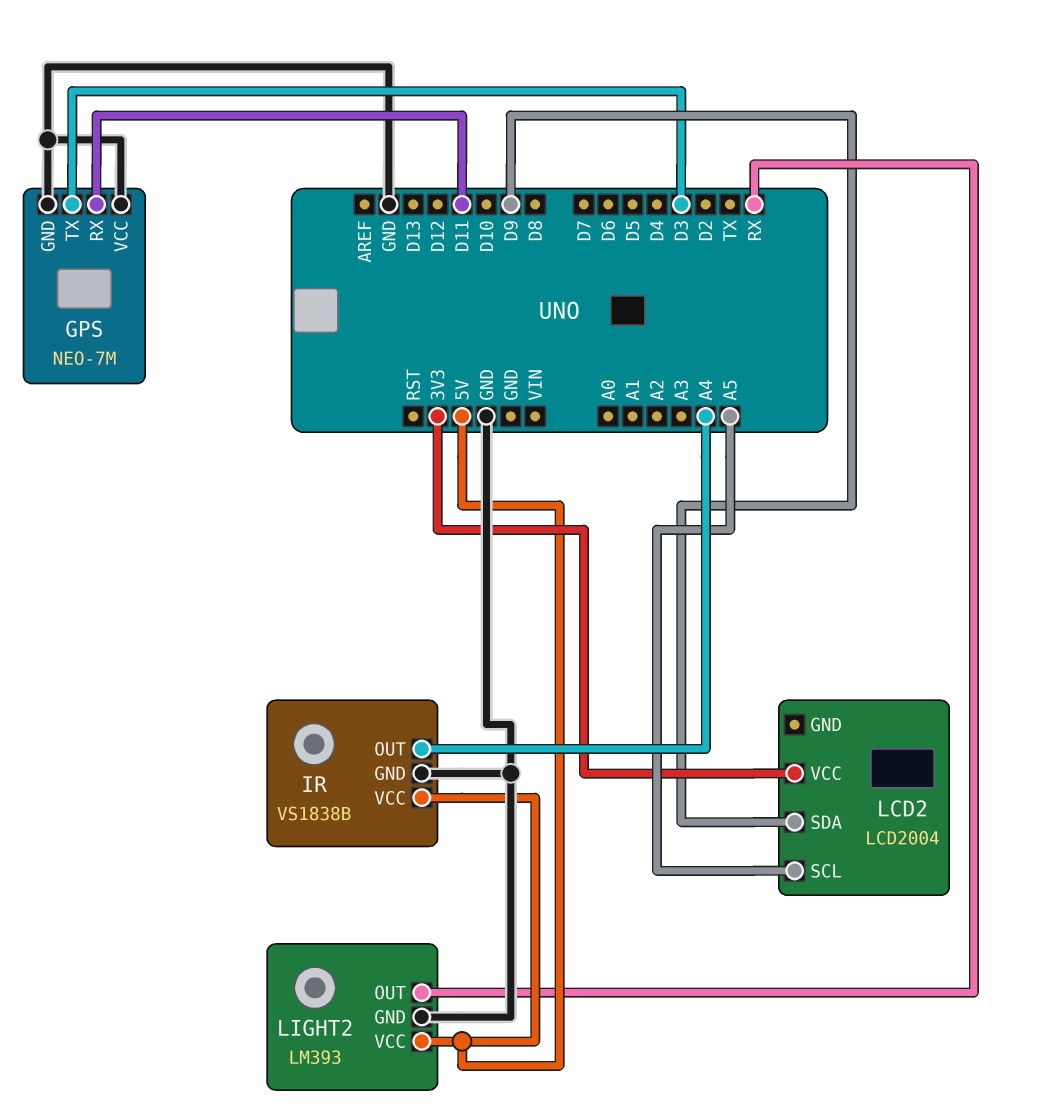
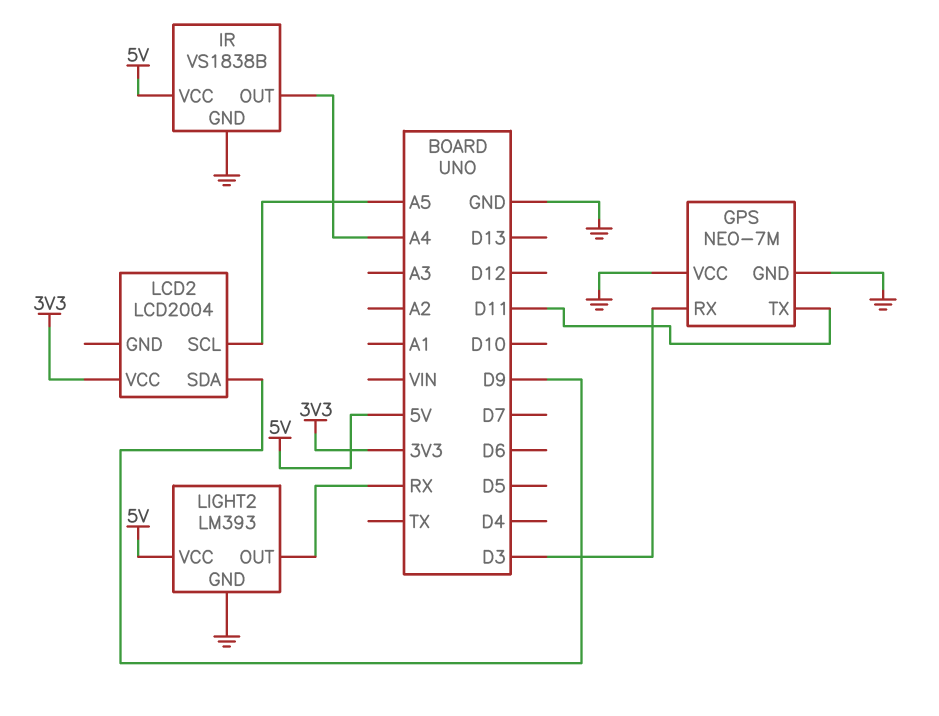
GPS pin RX: D11 -> D3
GPS pin TX: D3 -> D11

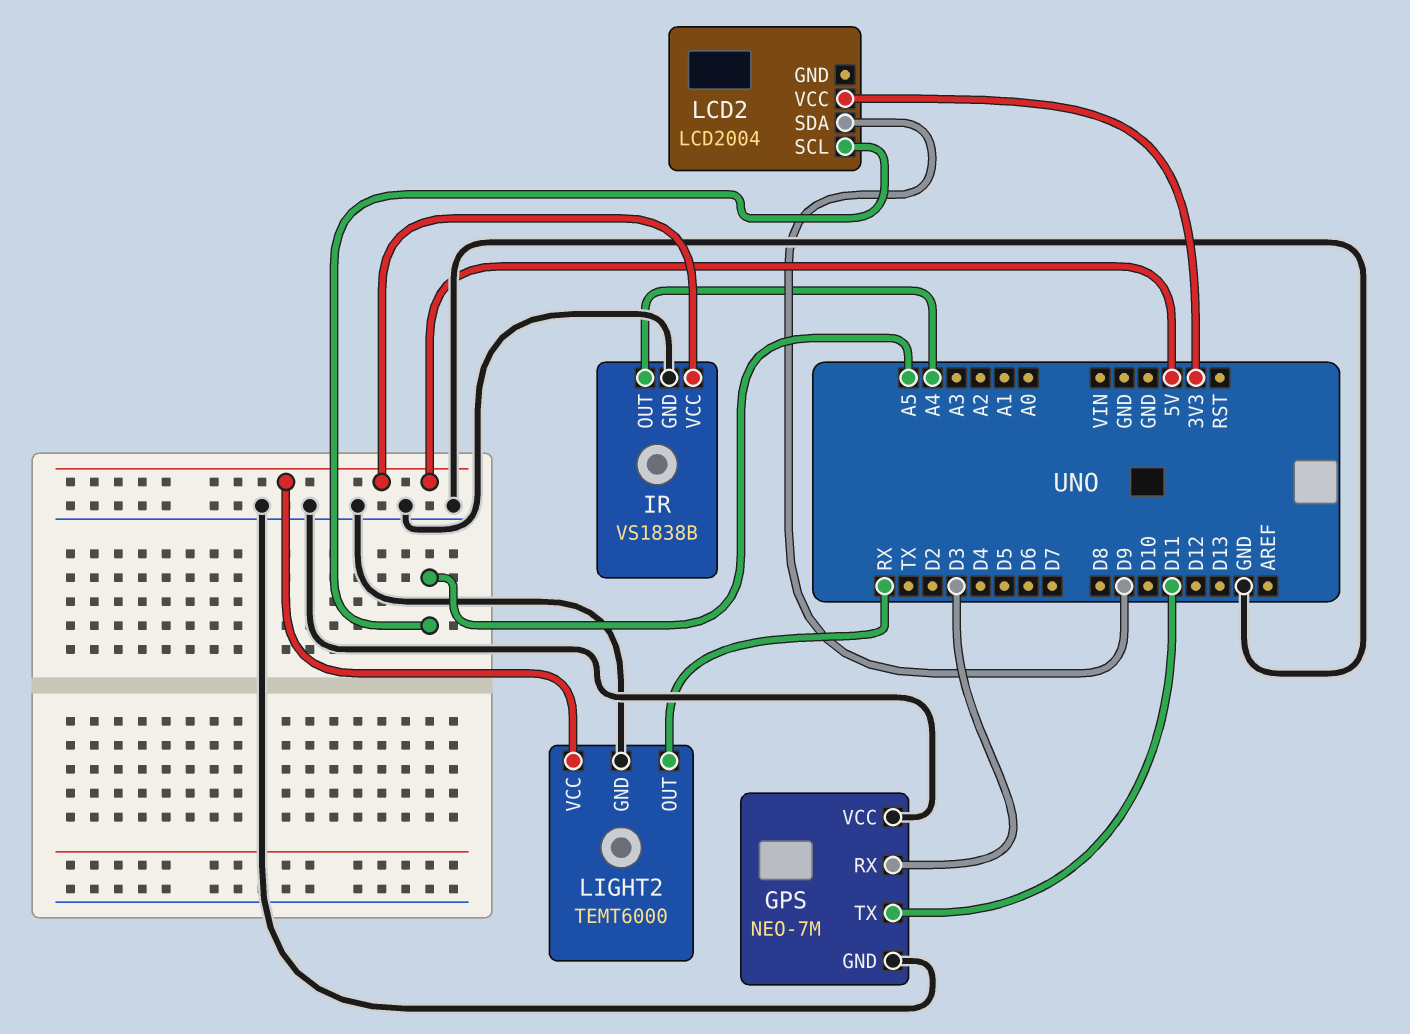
LIGHT2: LM393 -> TEMT6000

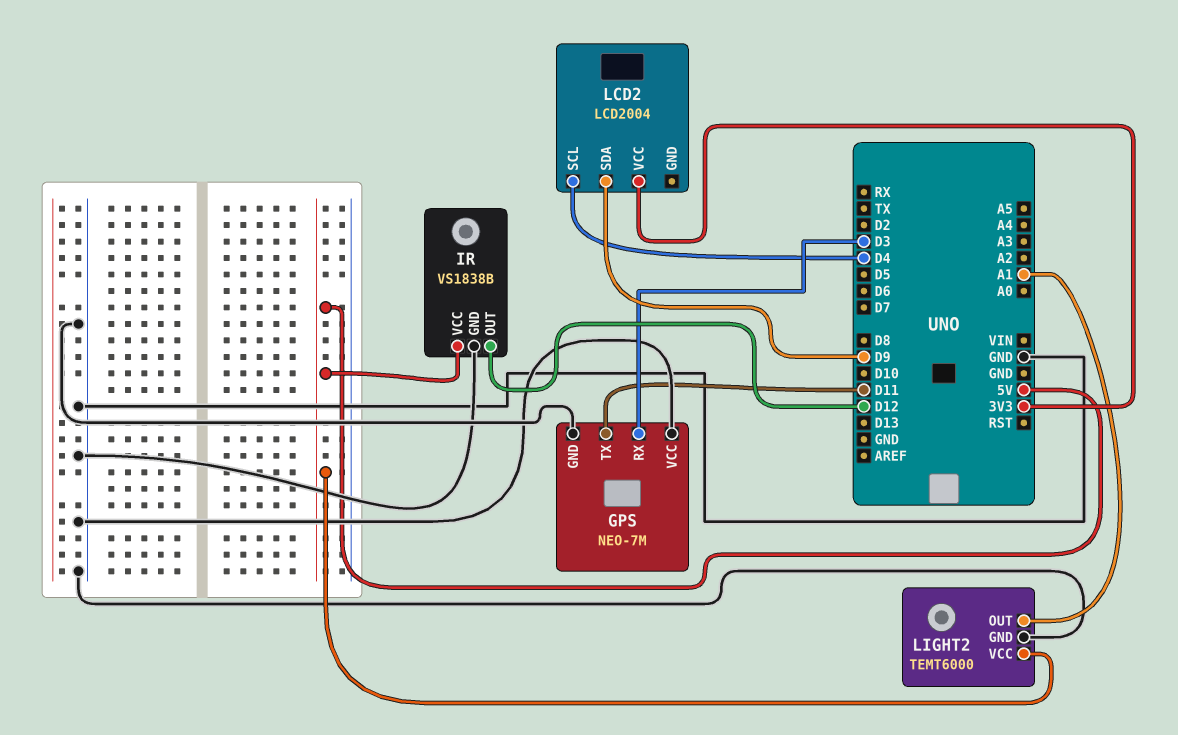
IR pin OUT: A4 -> D12
LCD2 pin SCL: A5 -> D4
LIGHT2 pin OUT: RX -> A1

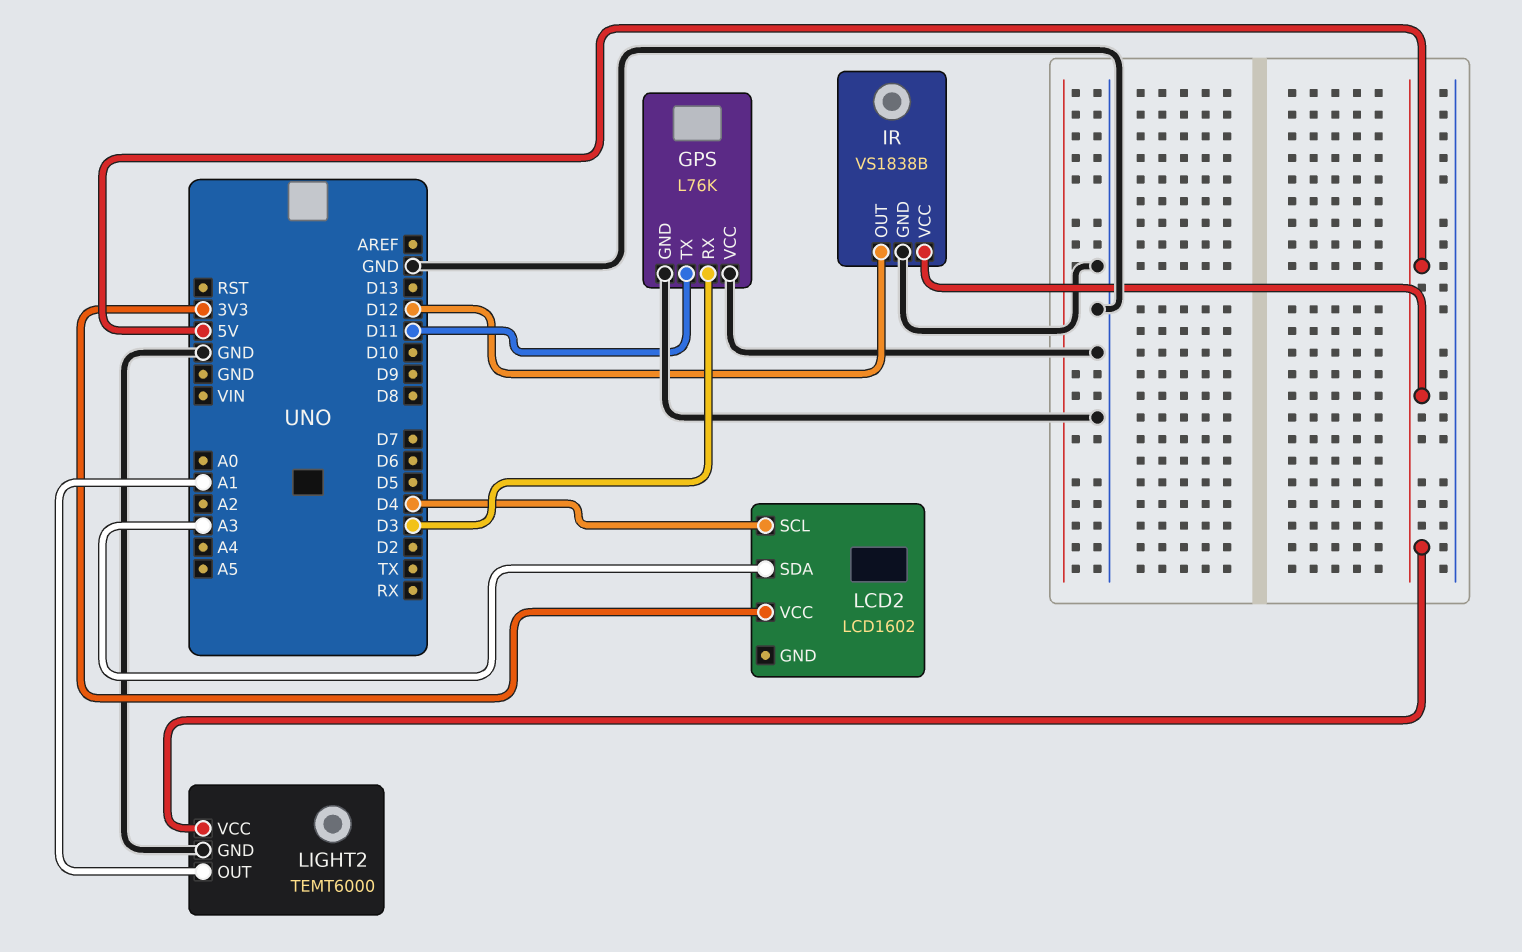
GPS: NEO-7M -> L76K
LCD2: LCD2004 -> LCD1602
LCD2 pin SDA: D9 -> A3

